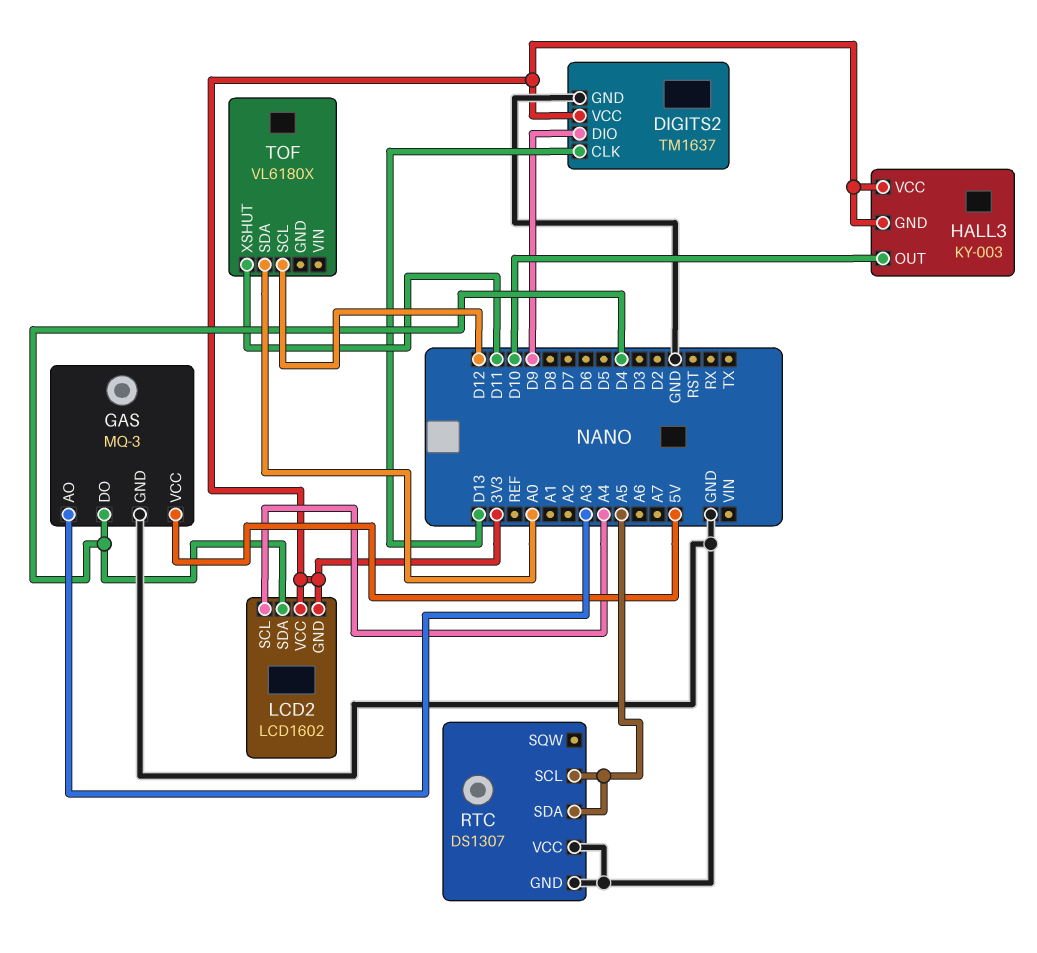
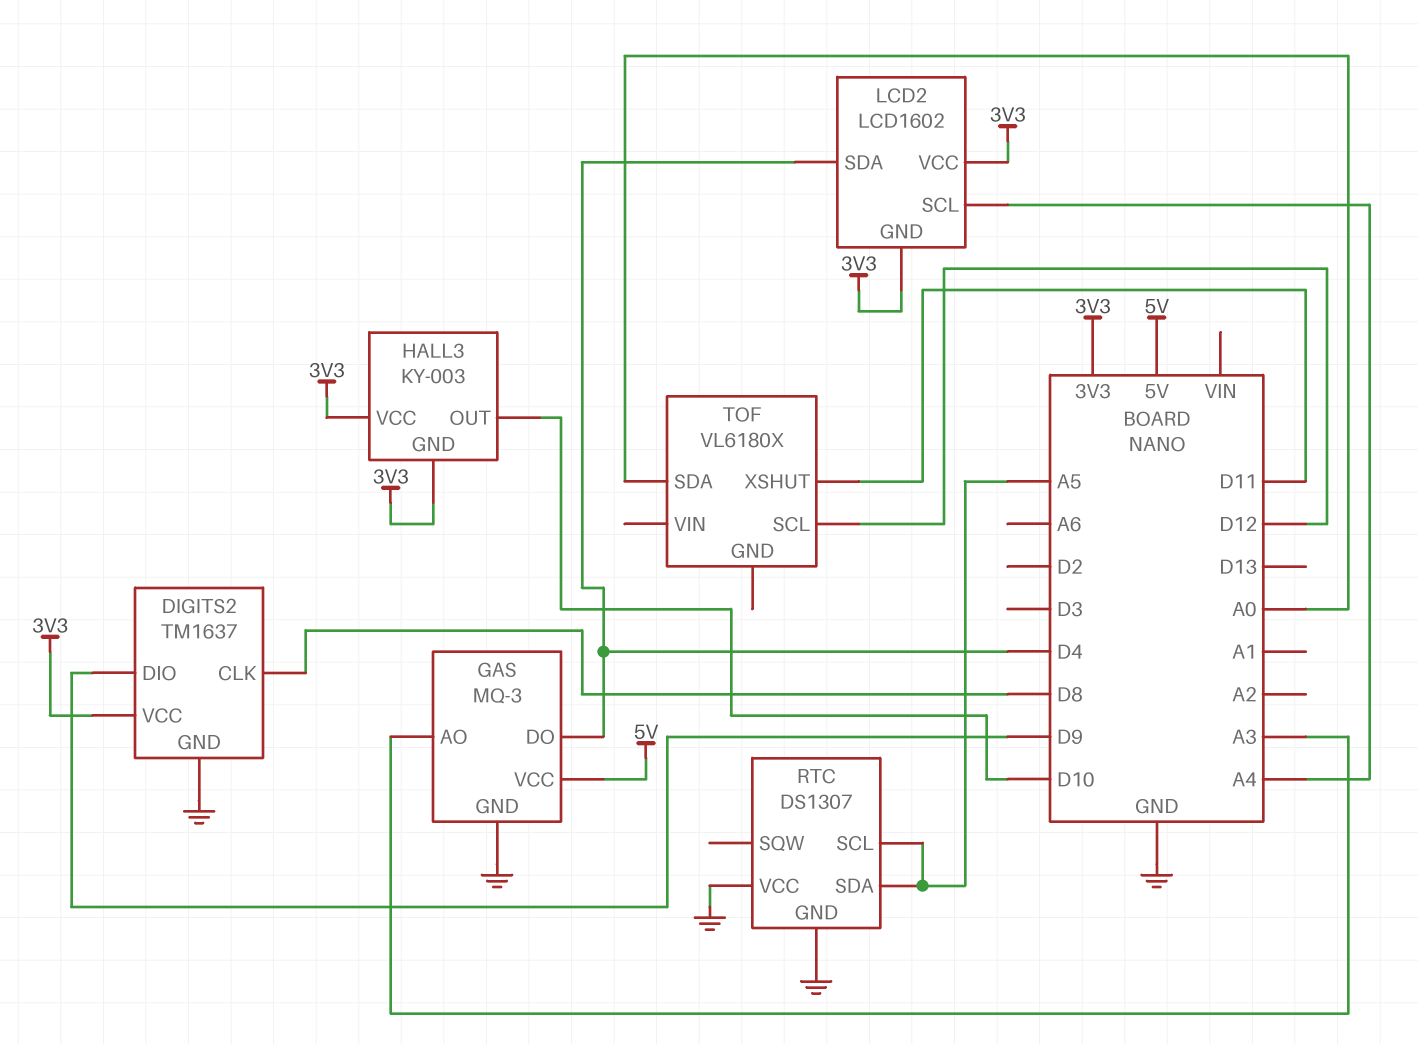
DIGITS2 pin CLK: D13 -> D8

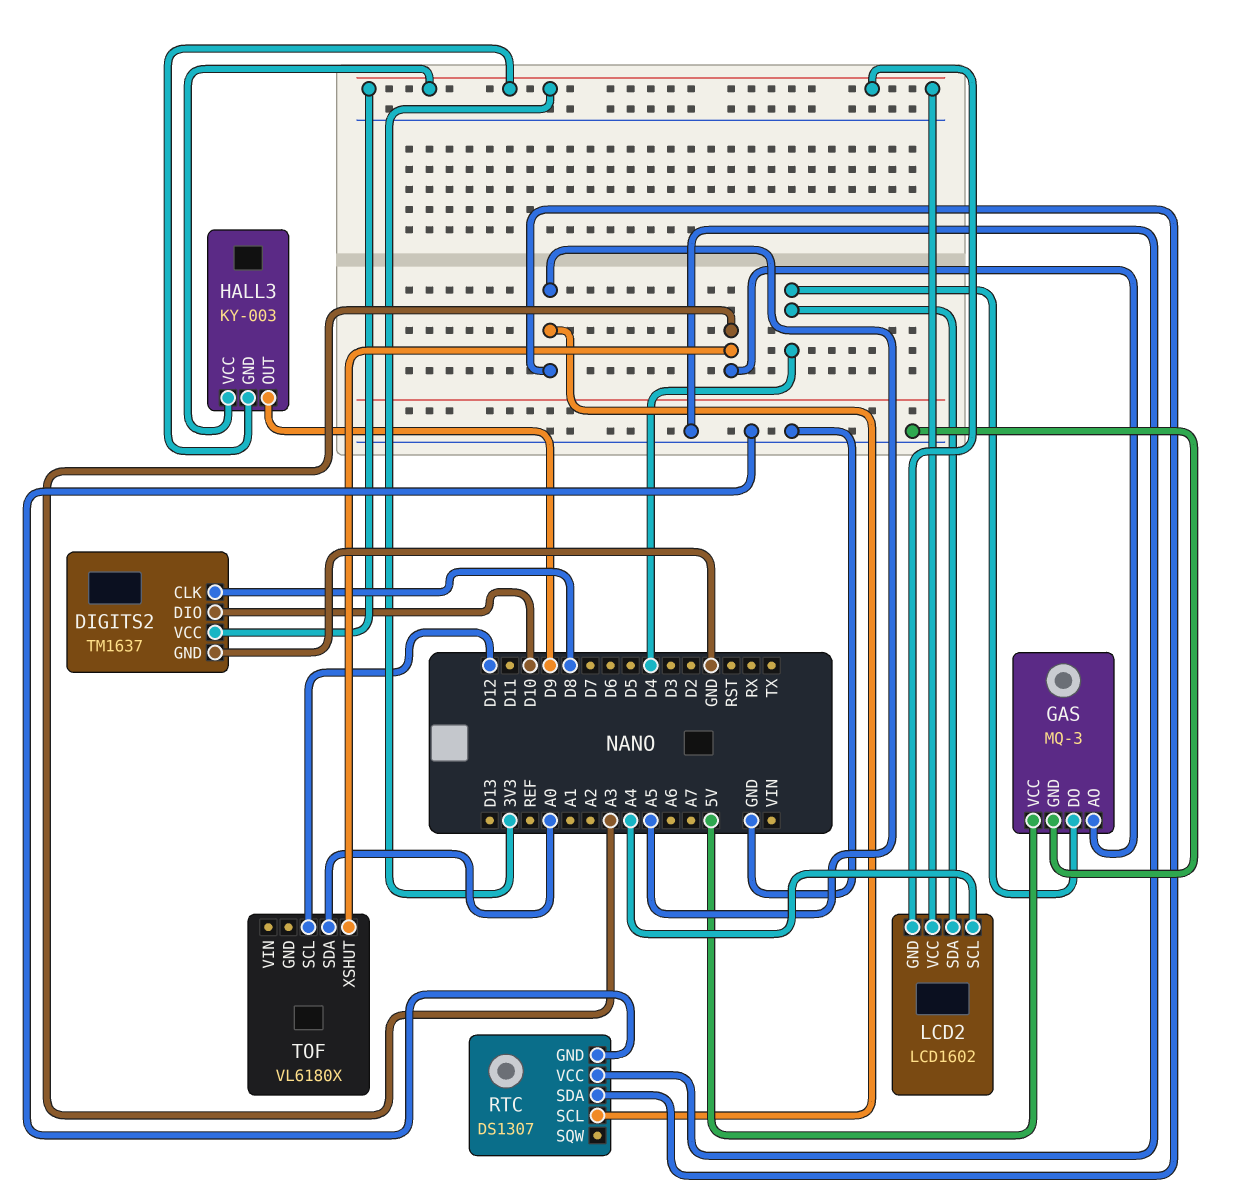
DIGITS2 pin DIO: D9 -> D10
HALL3 pin OUT: D10 -> D9
TOF pin XSHUT: D11 -> A3

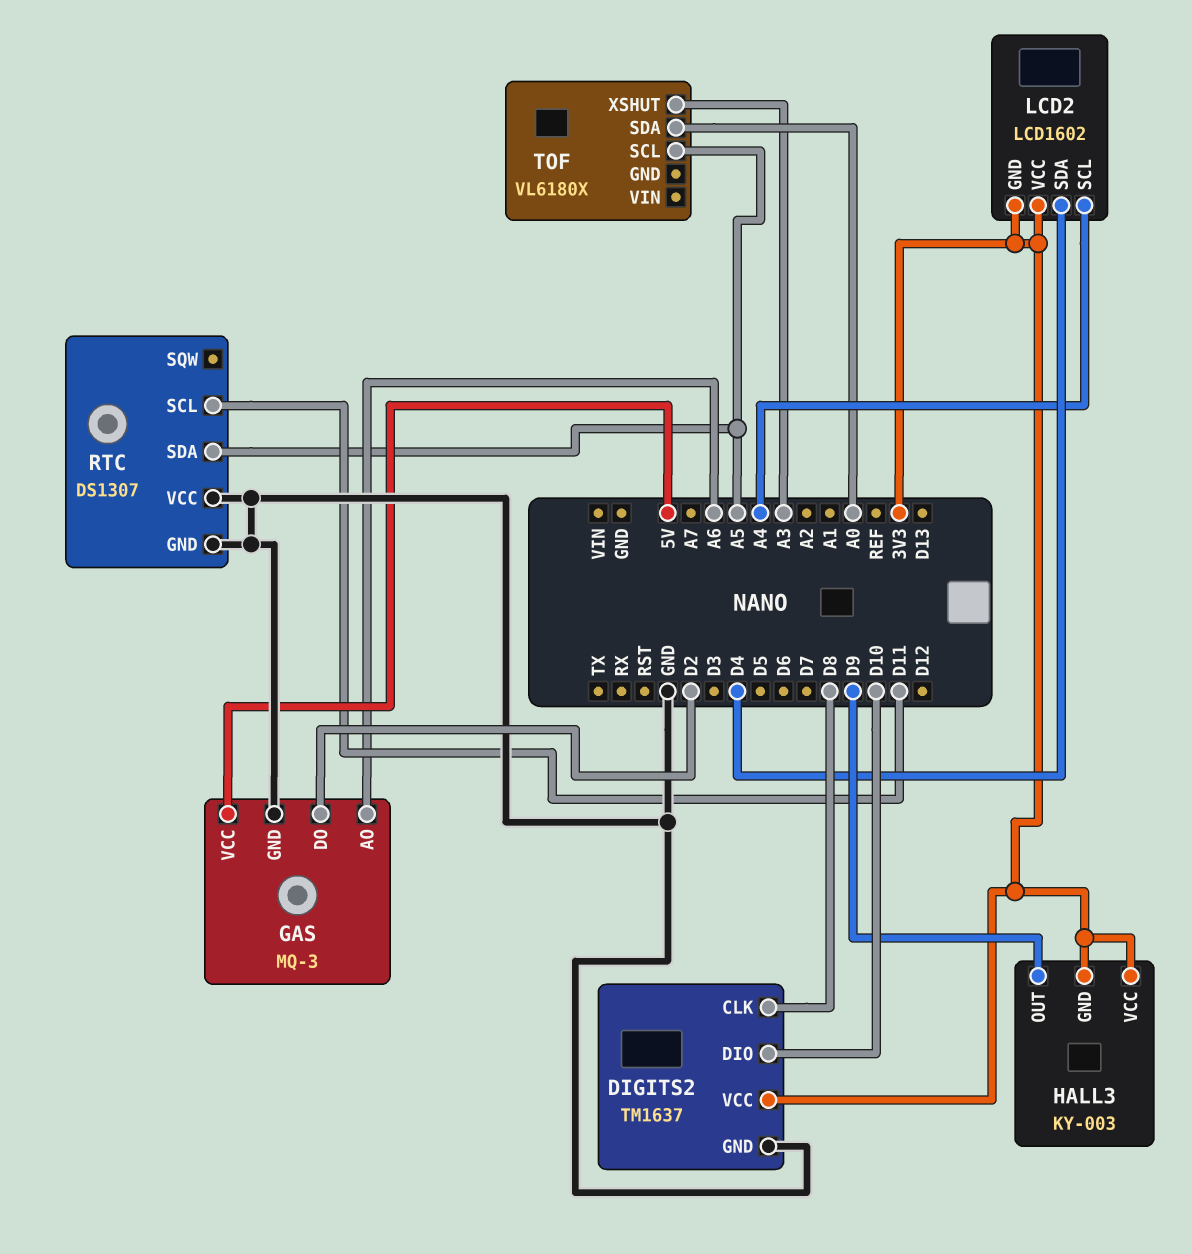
GAS pin AO: A3 -> A6
GAS pin DO: D4 -> D2
RTC pin SCL: A5 -> D11
TOF pin SCL: D12 -> A5

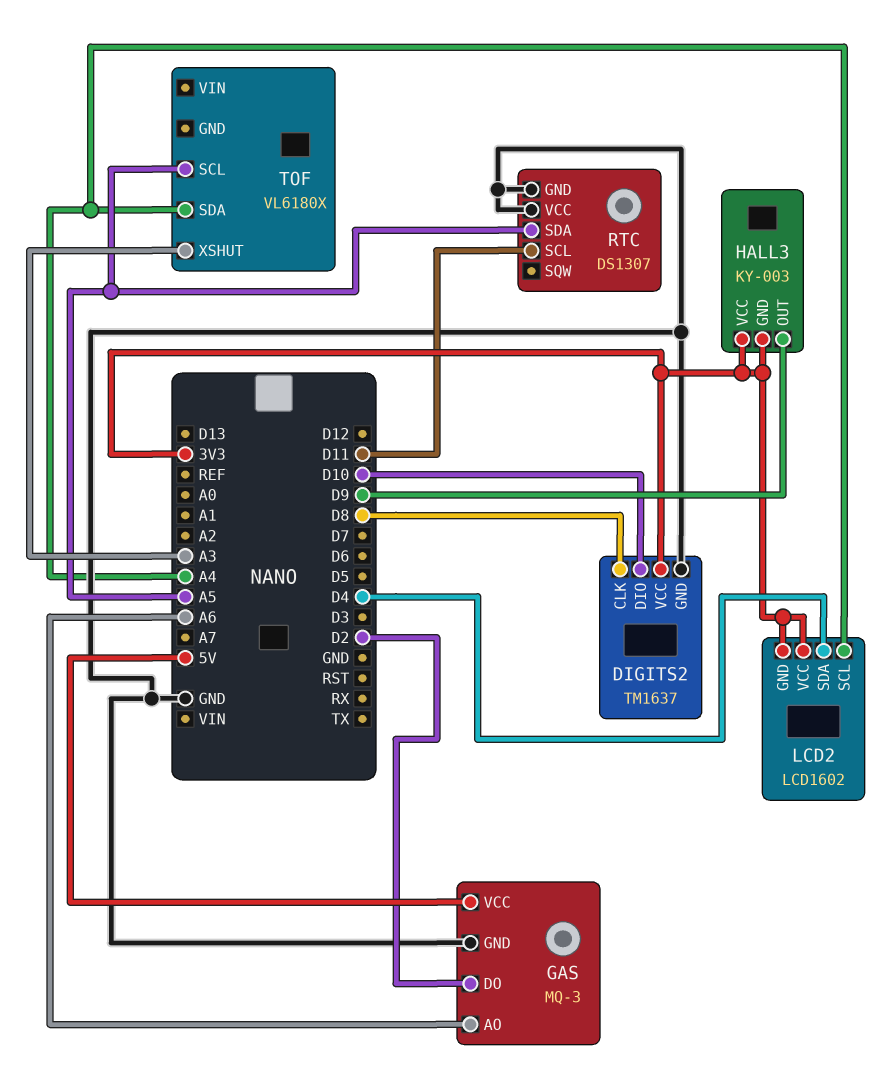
TOF pin SDA: A0 -> A4

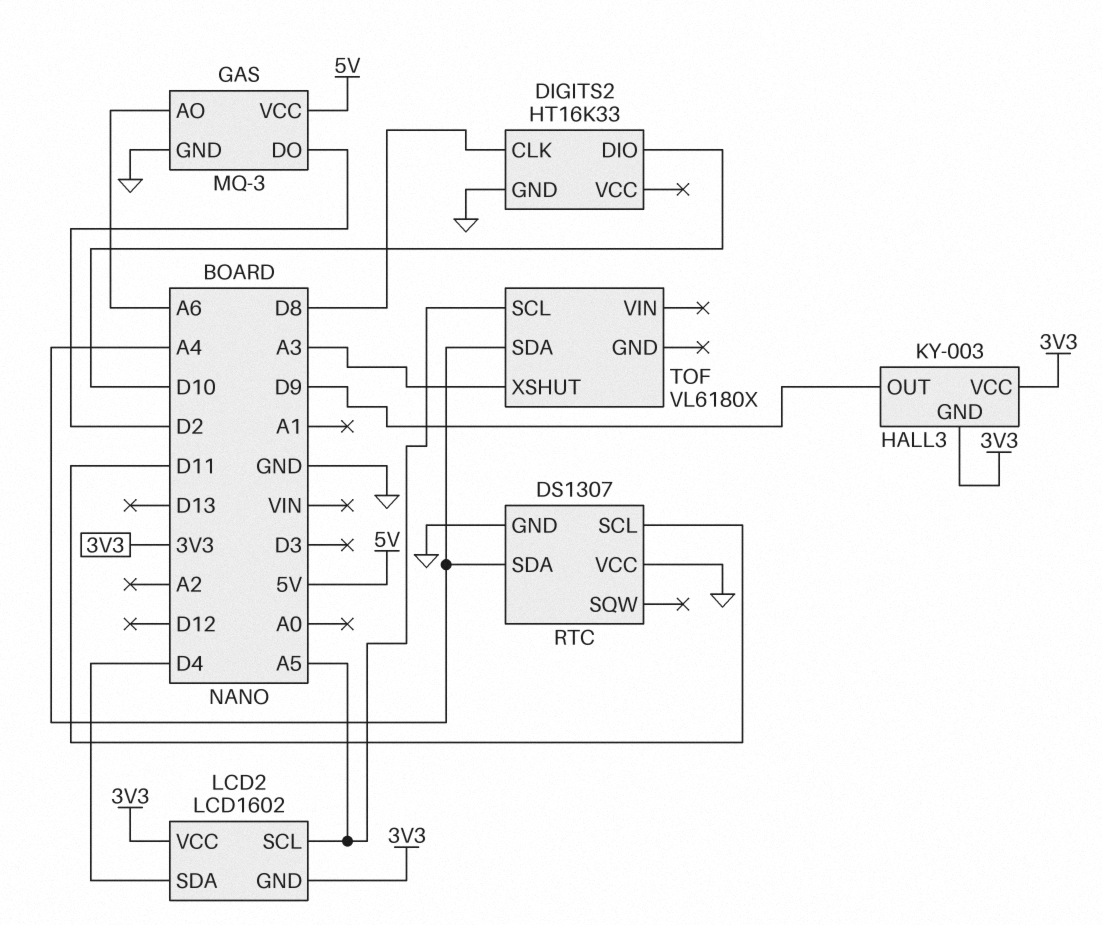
DIGITS2: TM1637 -> HT16K33
DIGITS2 pin VCC: 3V3 -> none
LCD2 pin SCL: A4 -> A5
RTC pin SDA: A5 -> A4

